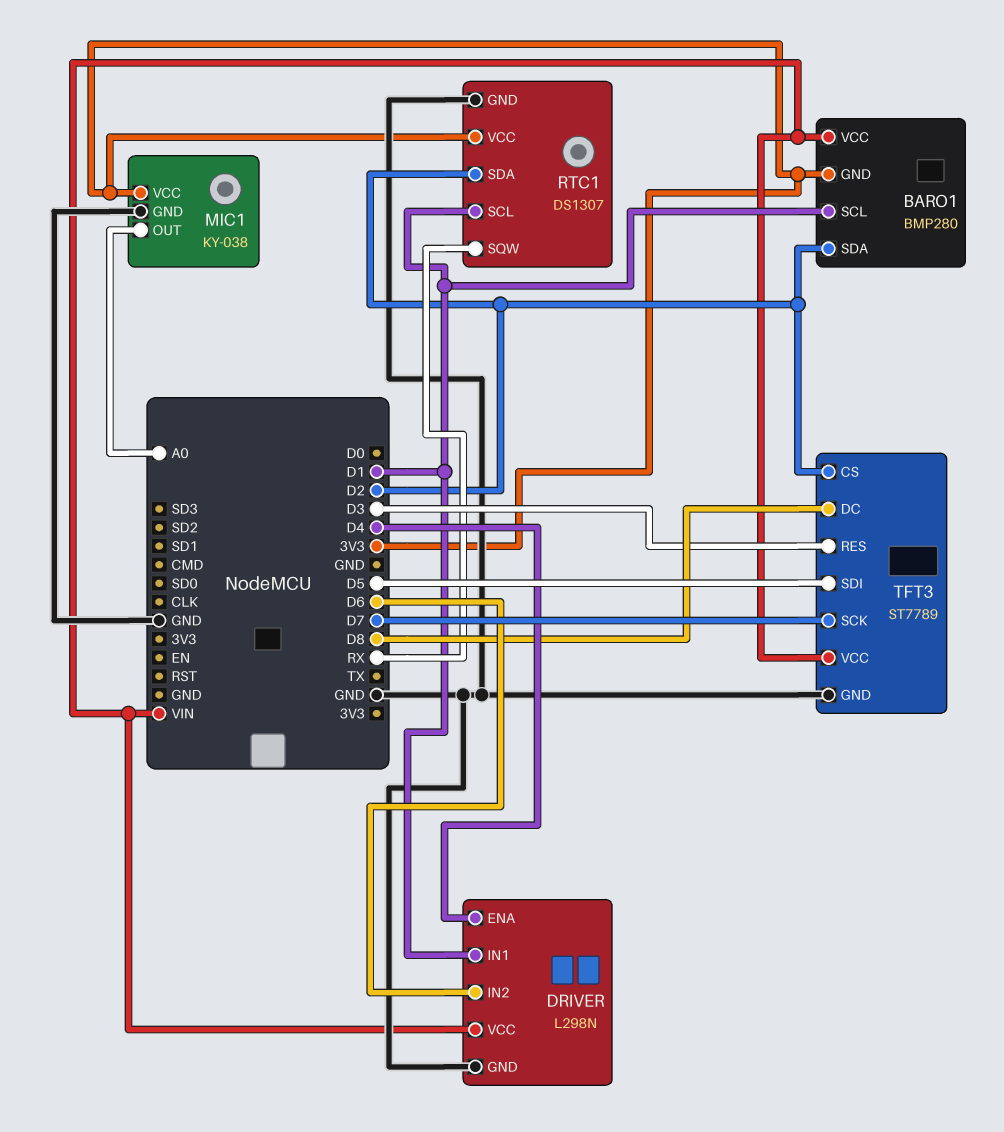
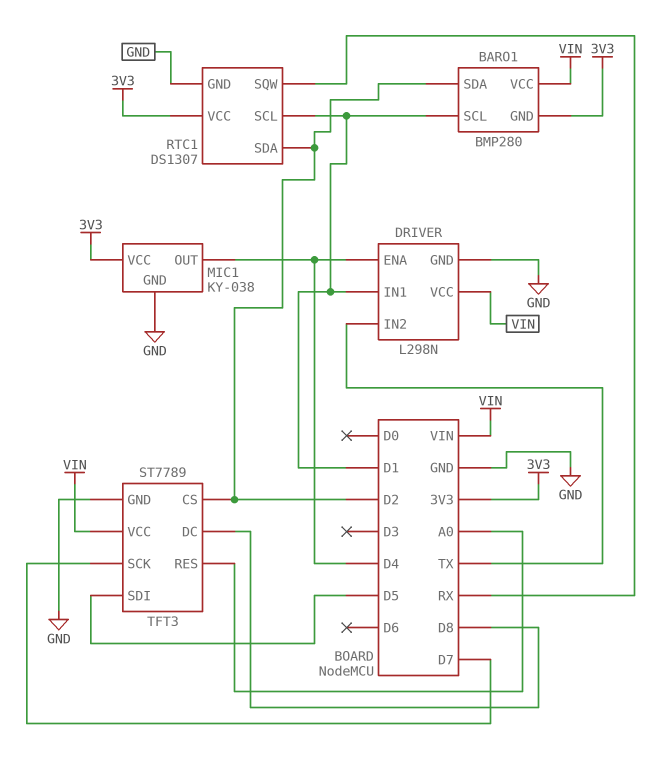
DRIVER pin IN2: D6 -> TX
MIC1 pin OUT: A0 -> D4
TFT3 pin RES: D3 -> A0

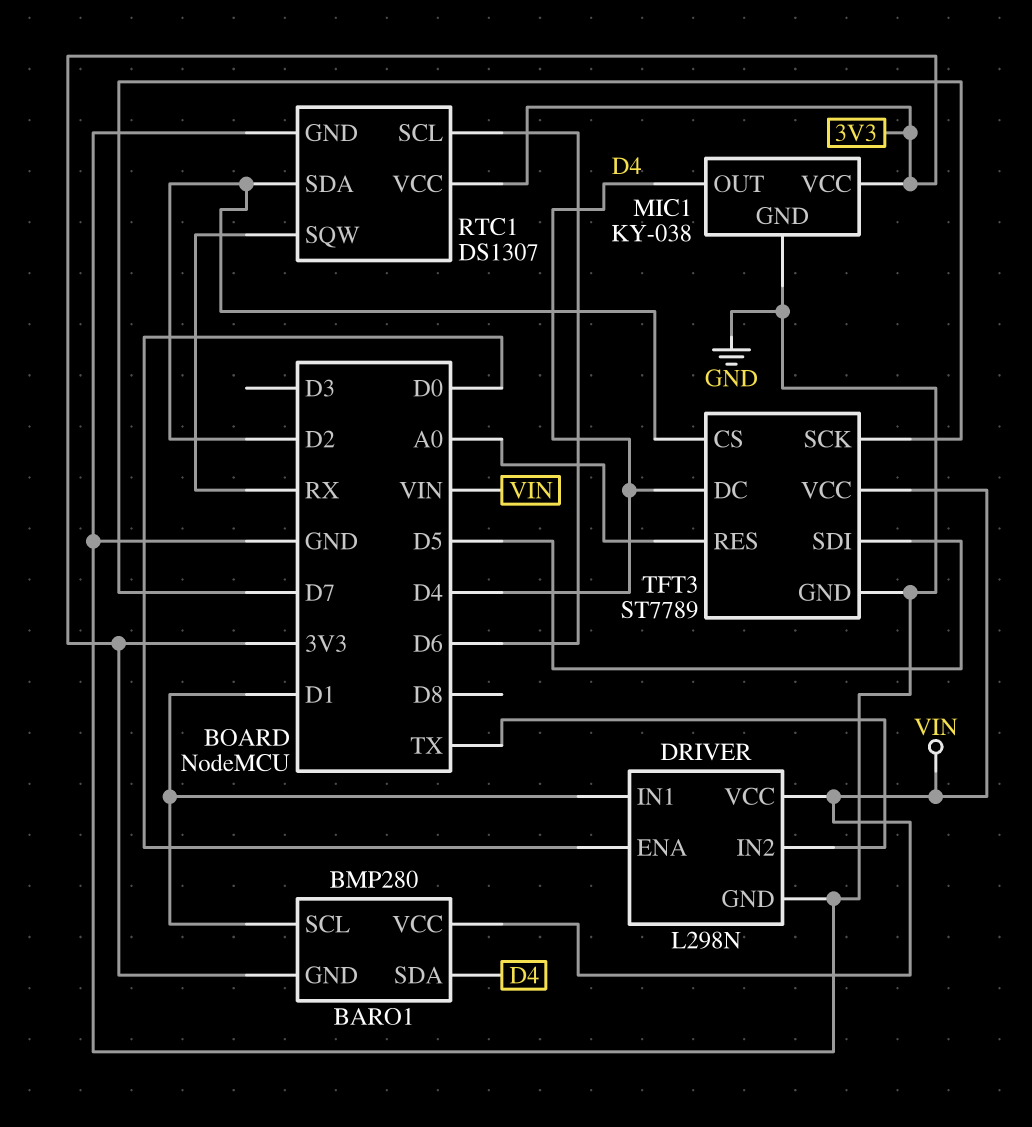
BARO1 pin SDA: D2 -> D4
DRIVER pin ENA: D4 -> D0
RTC1 pin SCL: D1 -> D6
TFT3 pin DC: D8 -> D4

